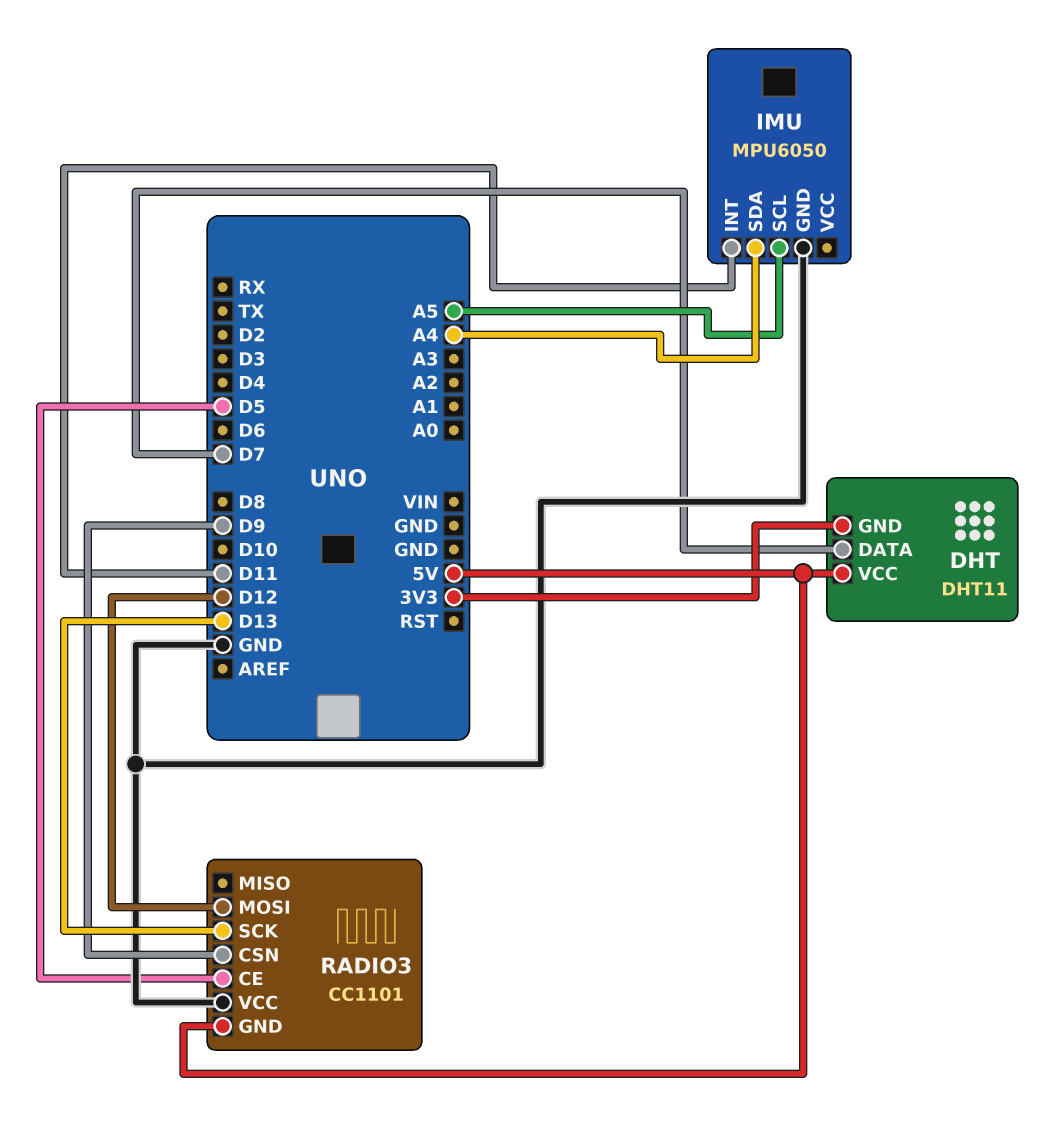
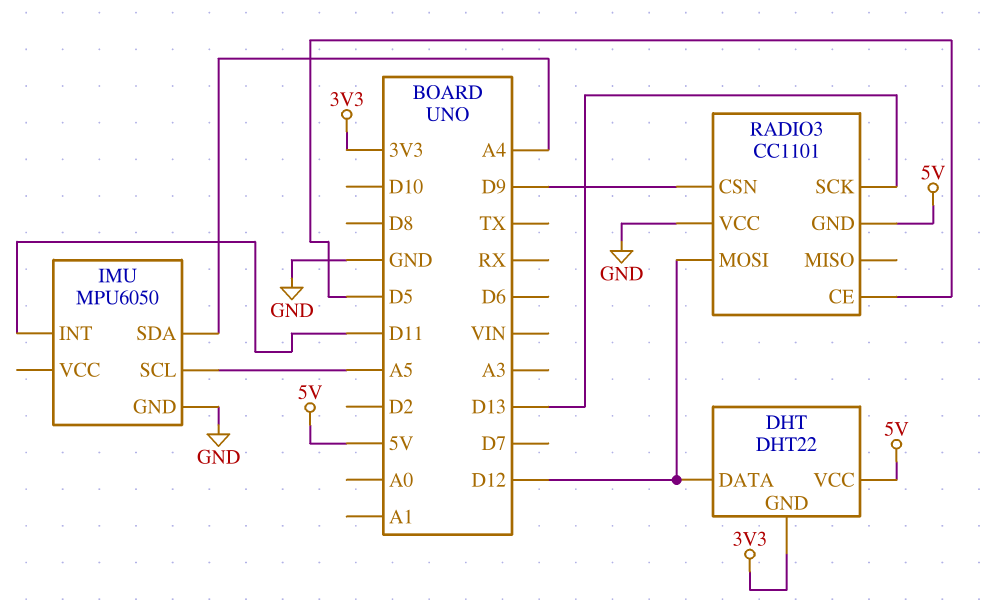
DHT: DHT11 -> DHT22
DHT pin DATA: D7 -> D12

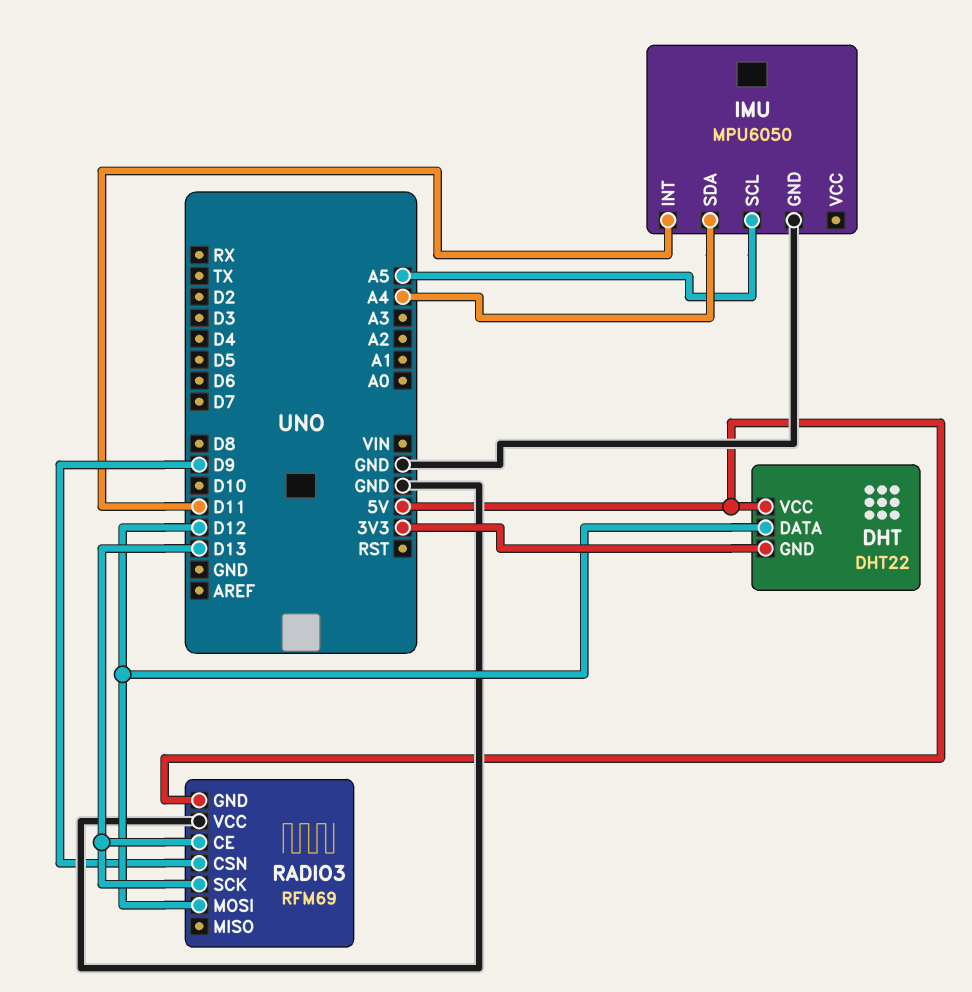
RADIO3: CC1101 -> RFM69
RADIO3 pin CE: D5 -> D13

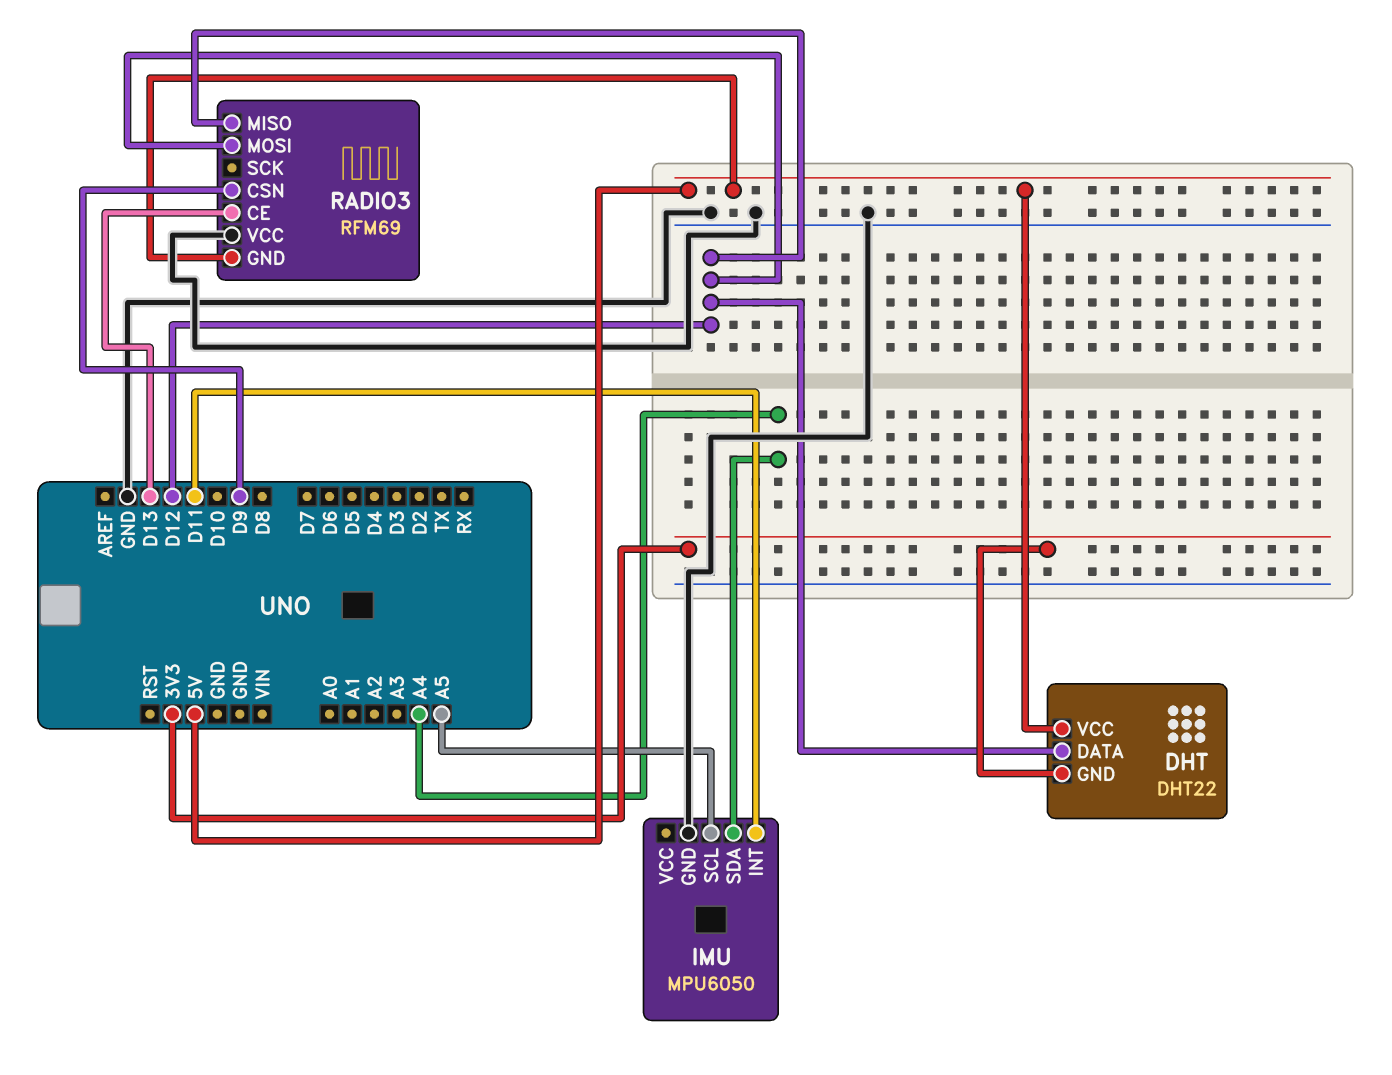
RADIO3 pin MISO: none -> D12
RADIO3 pin SCK: D13 -> none

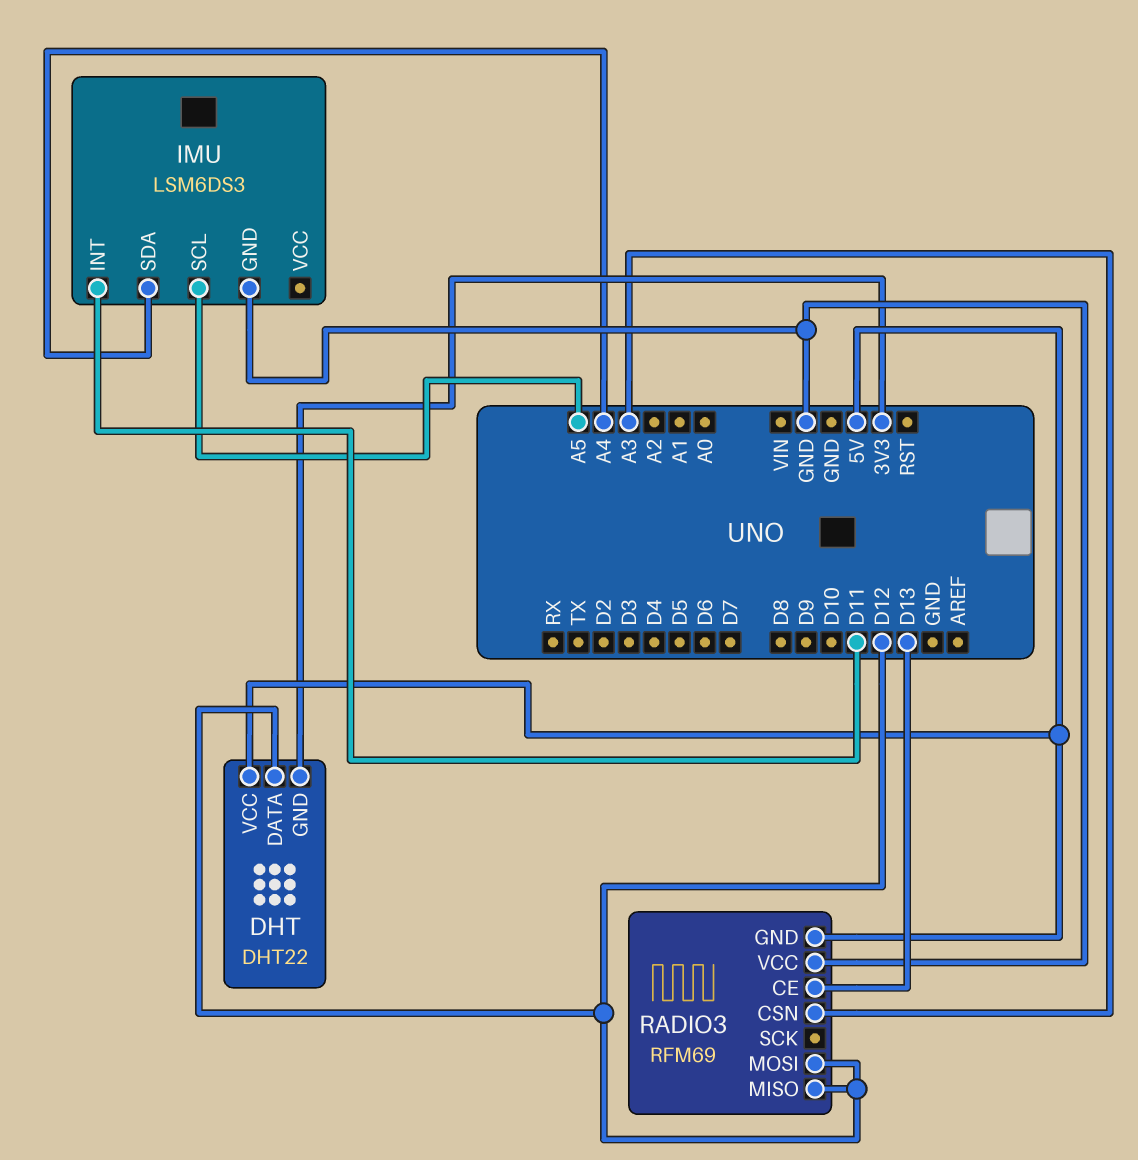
IMU: MPU6050 -> LSM6DS3
RADIO3 pin CSN: D9 -> A3

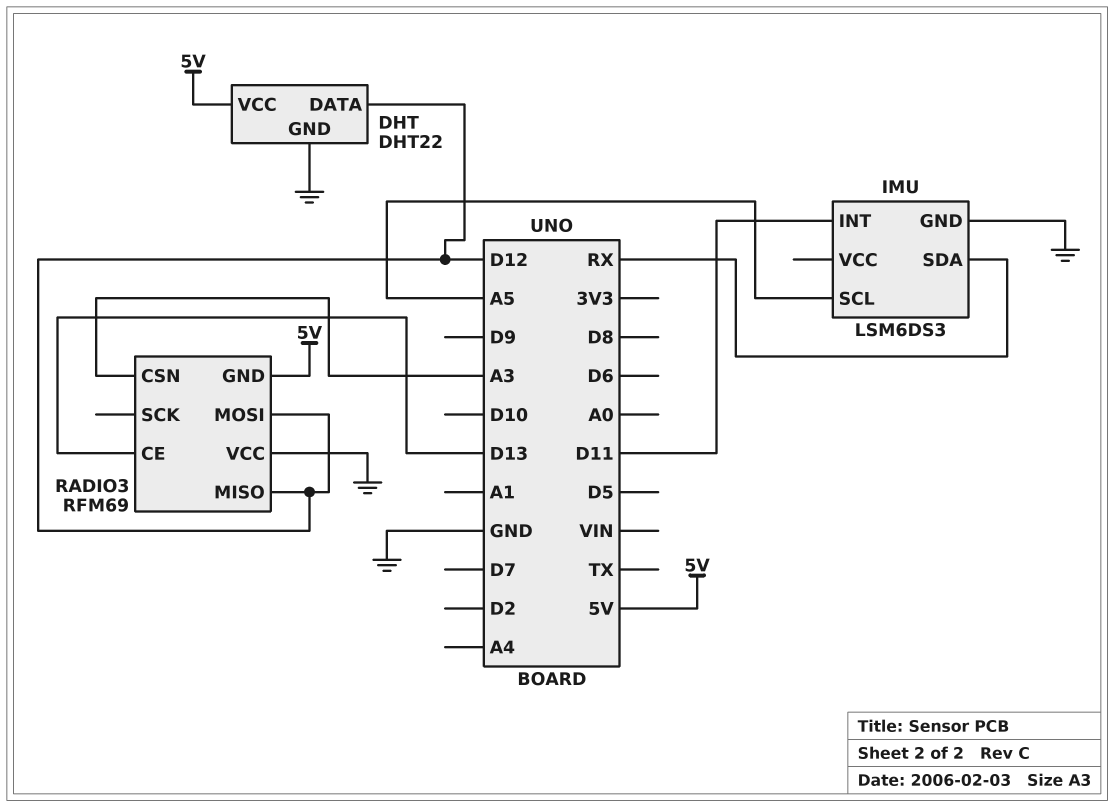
DHT pin GND: 3V3 -> GND
IMU pin SDA: A4 -> RX

